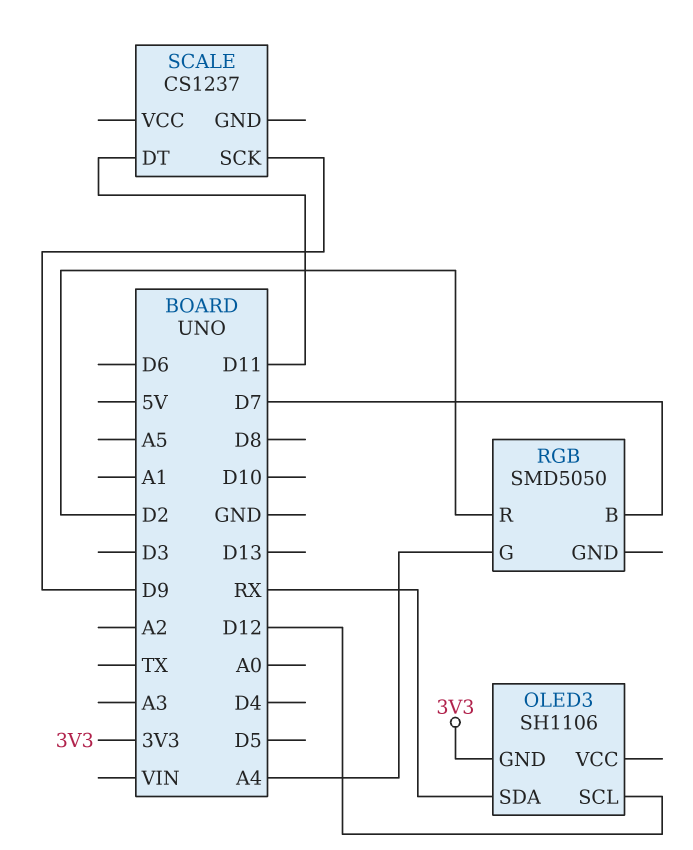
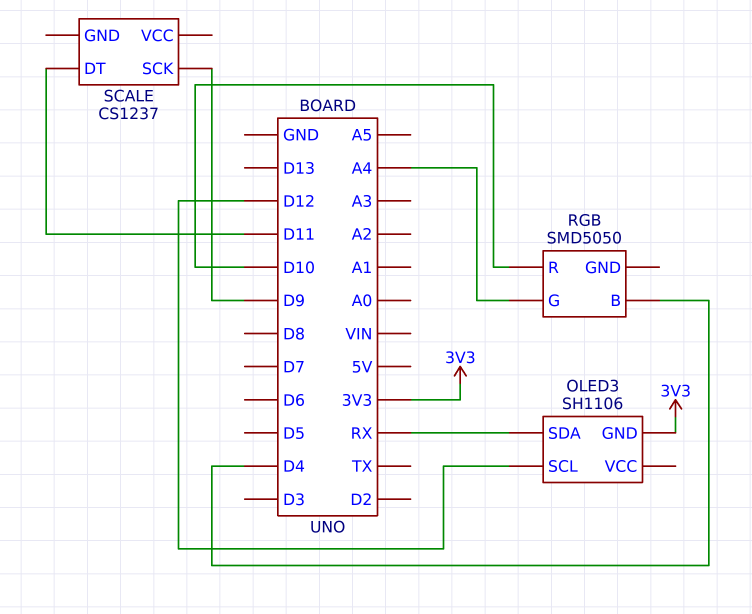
RGB pin B: D7 -> D4
RGB pin R: D2 -> D10

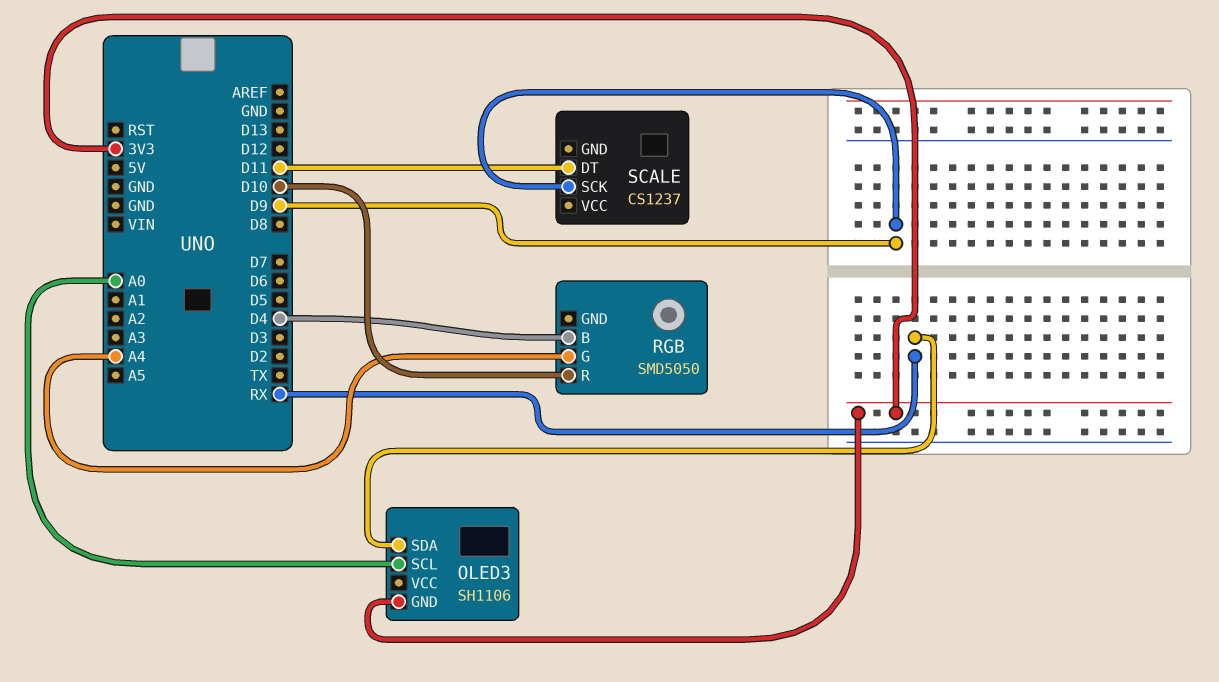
OLED3 pin SCL: D12 -> A0

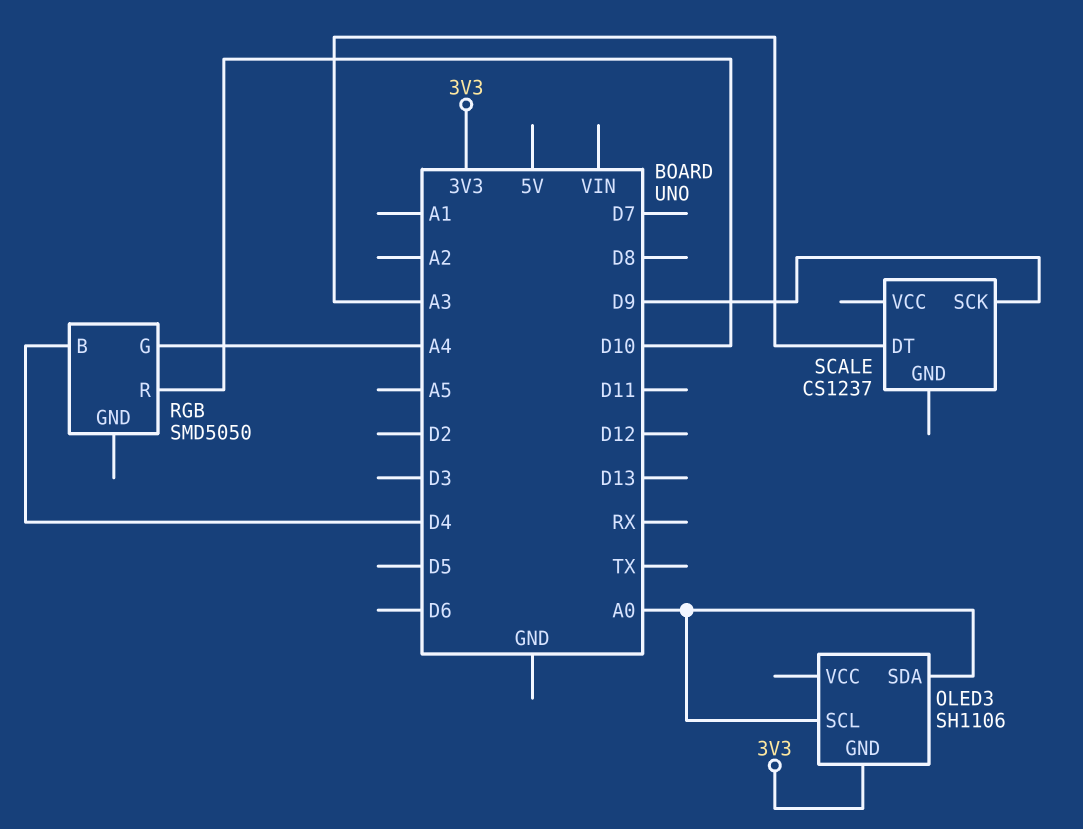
OLED3 pin SDA: RX -> A0
SCALE pin DT: D11 -> A3

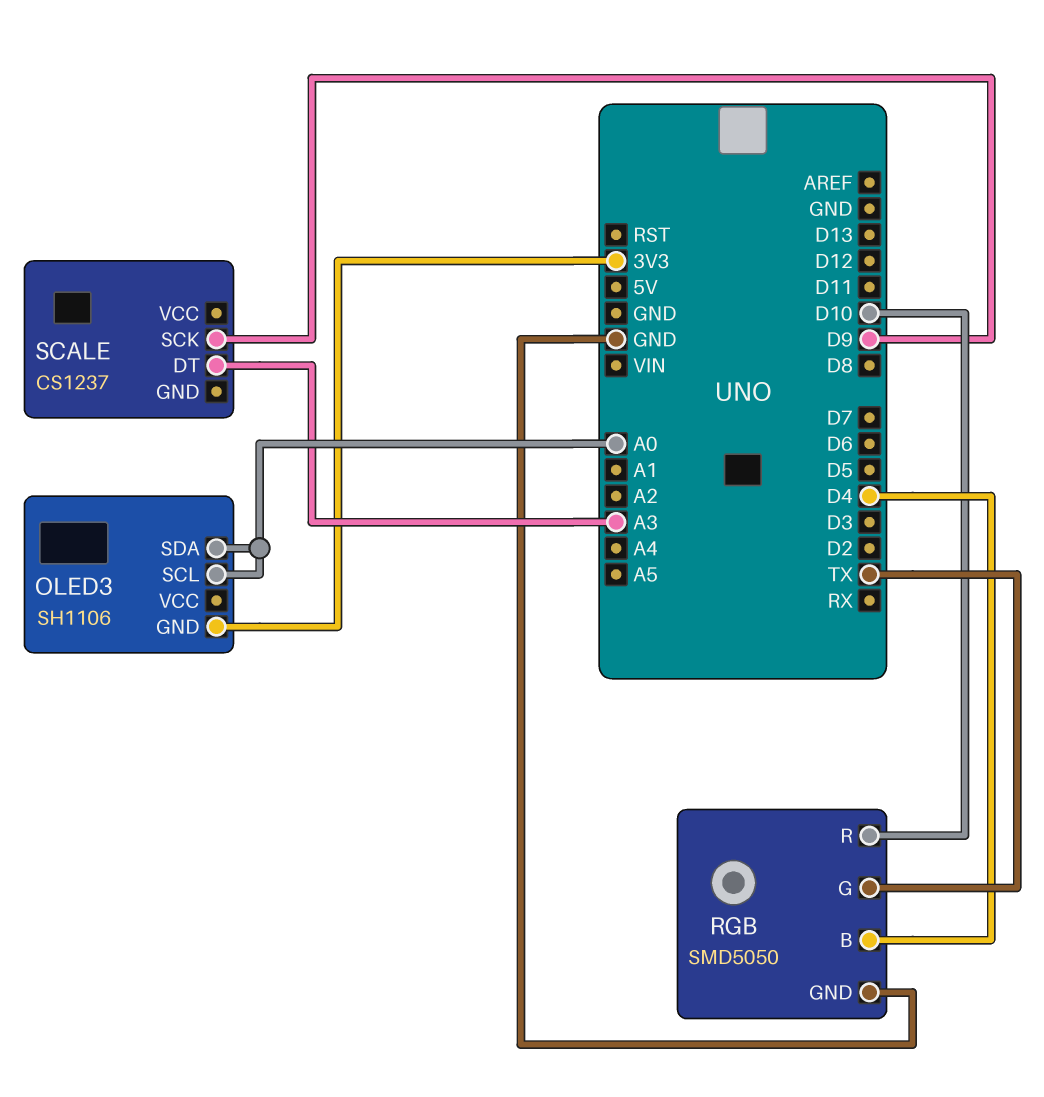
RGB pin G: A4 -> TX
RGB pin GND: none -> GND

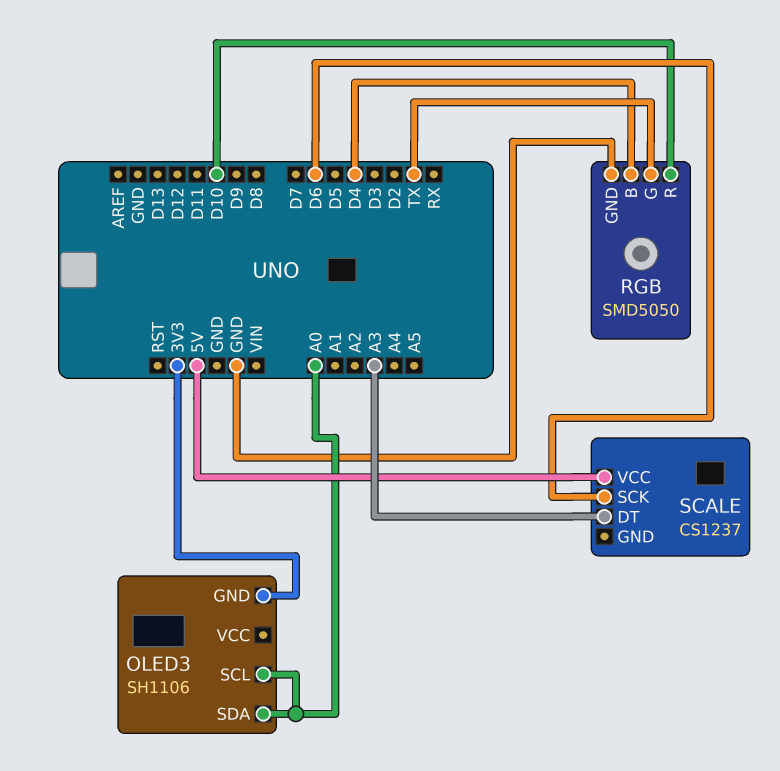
SCALE pin SCK: D9 -> D6
SCALE pin VCC: none -> 5V

